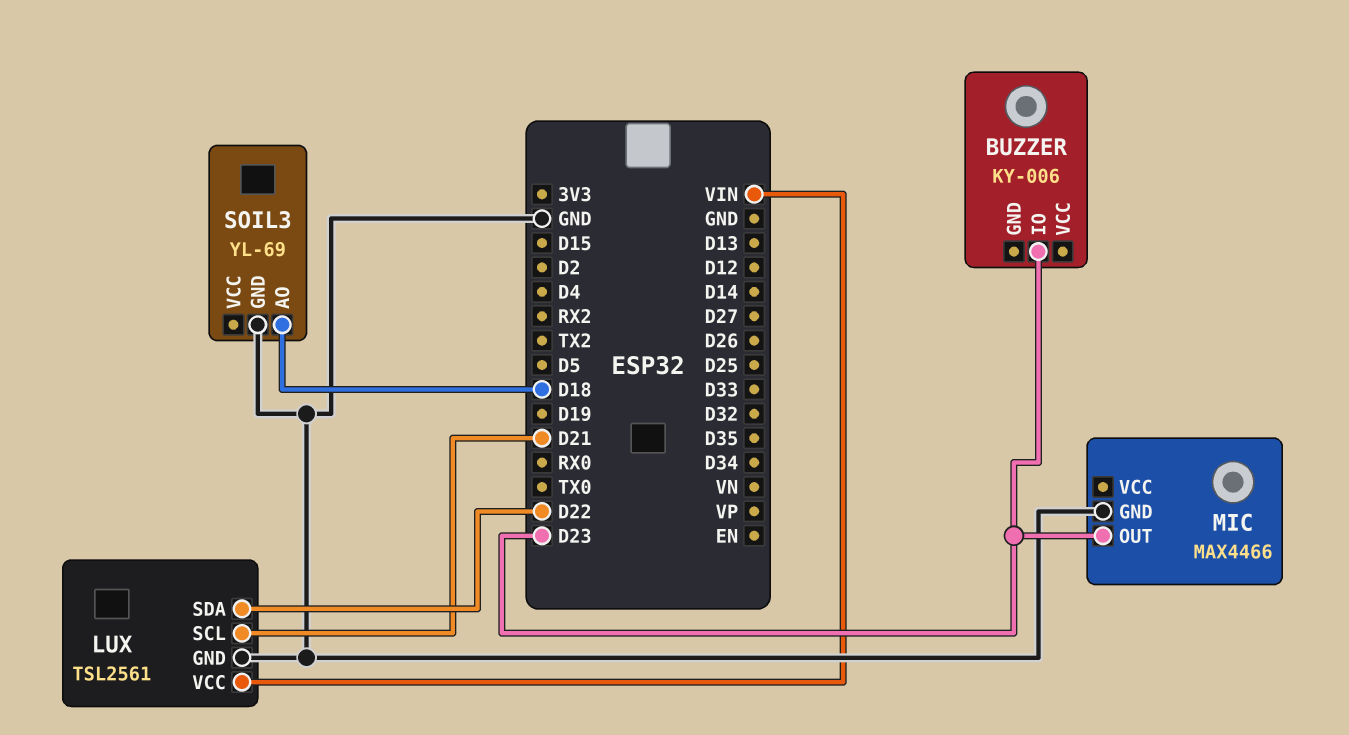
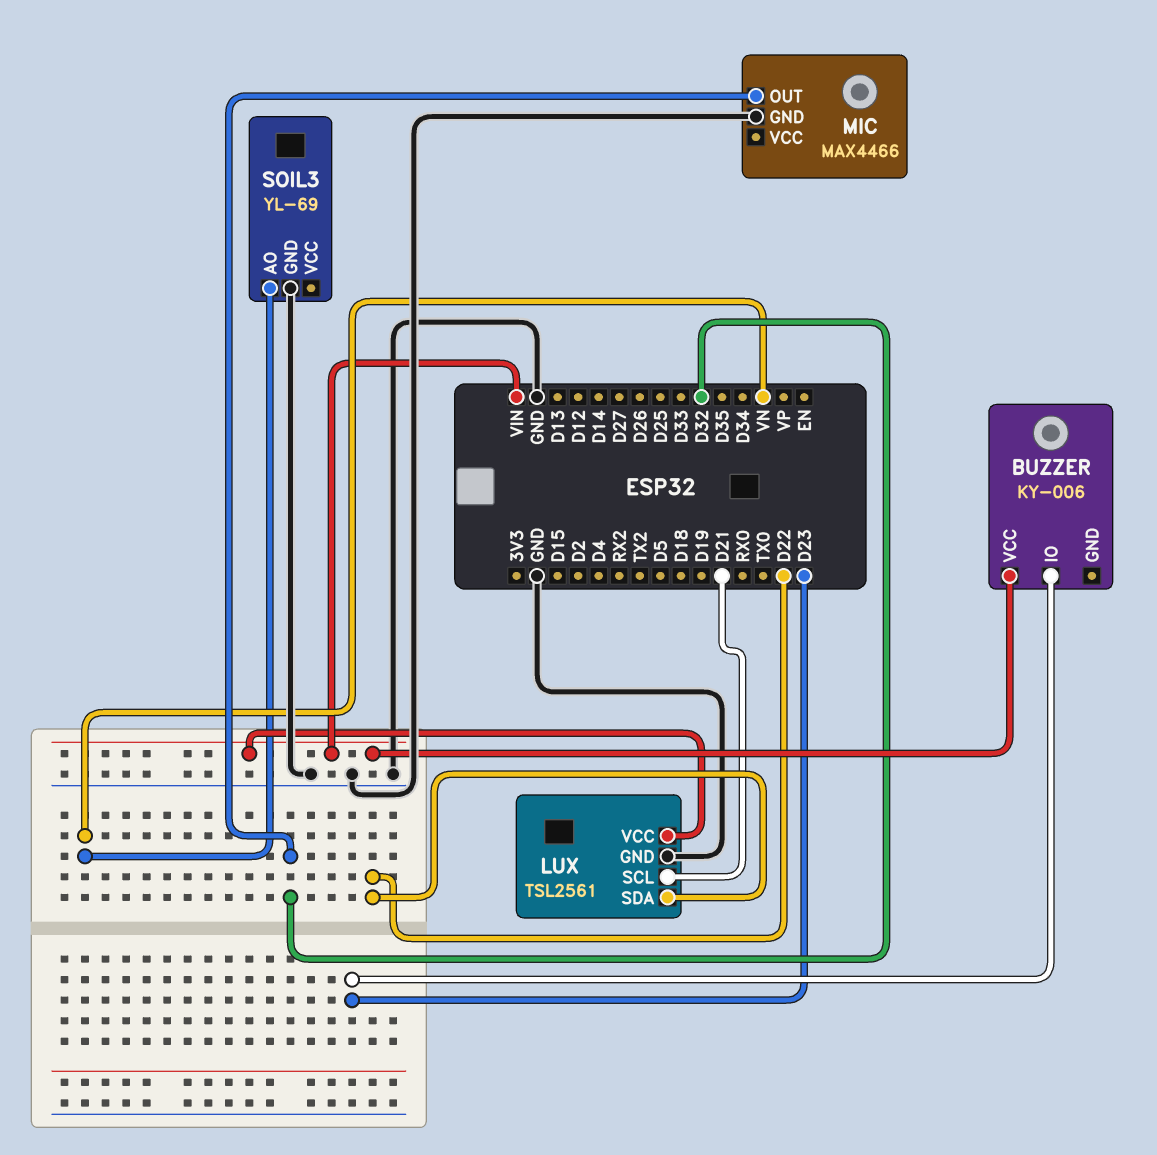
BUZZER pin VCC: none -> VIN
MIC pin OUT: D23 -> D32
SOIL3 pin AO: D18 -> VN

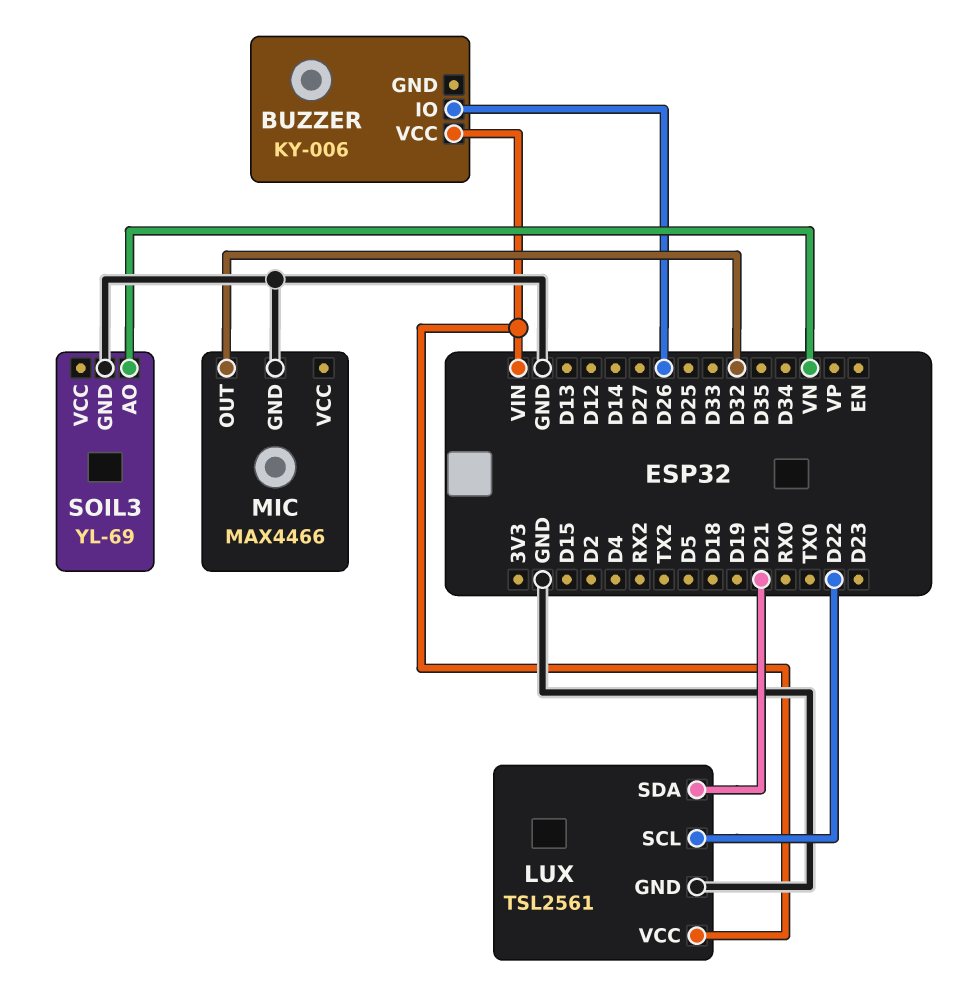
BUZZER pin IO: D23 -> D26
LUX pin SCL: D21 -> D22
LUX pin SDA: D22 -> D21

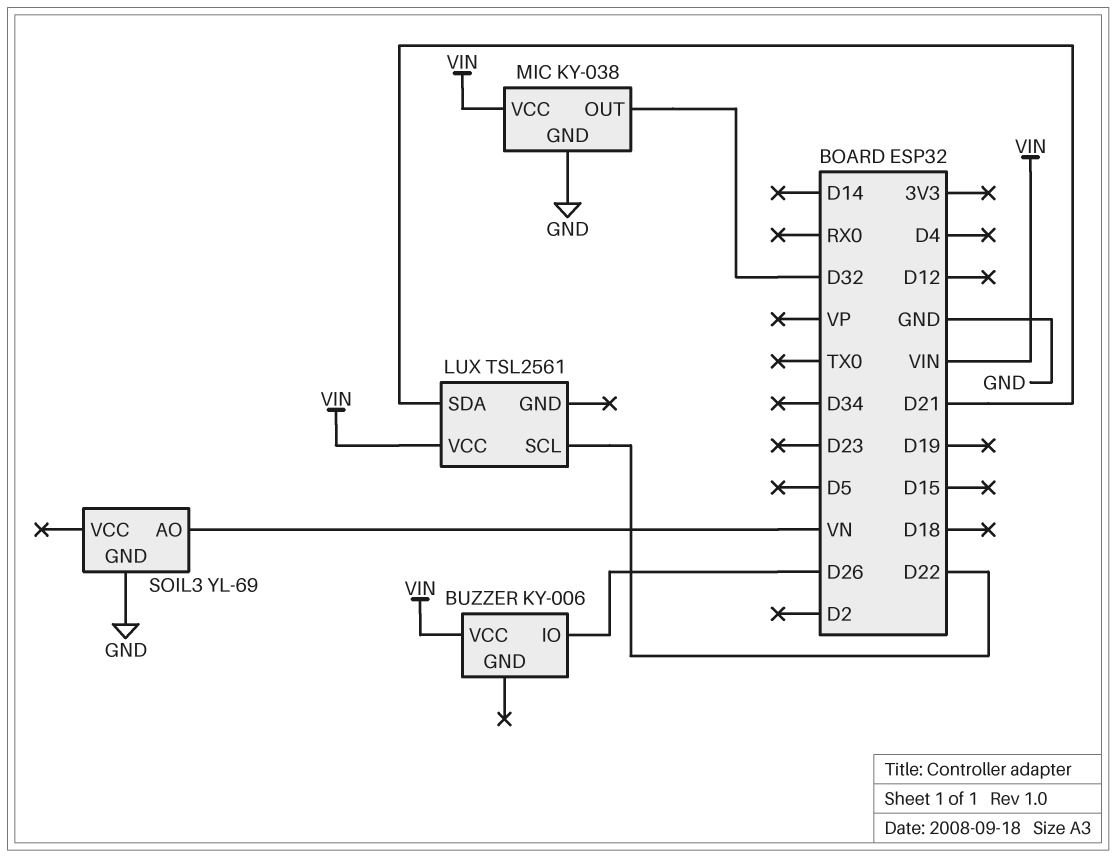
LUX pin GND: GND -> none
MIC: MAX4466 -> KY-038
MIC pin VCC: none -> VIN

